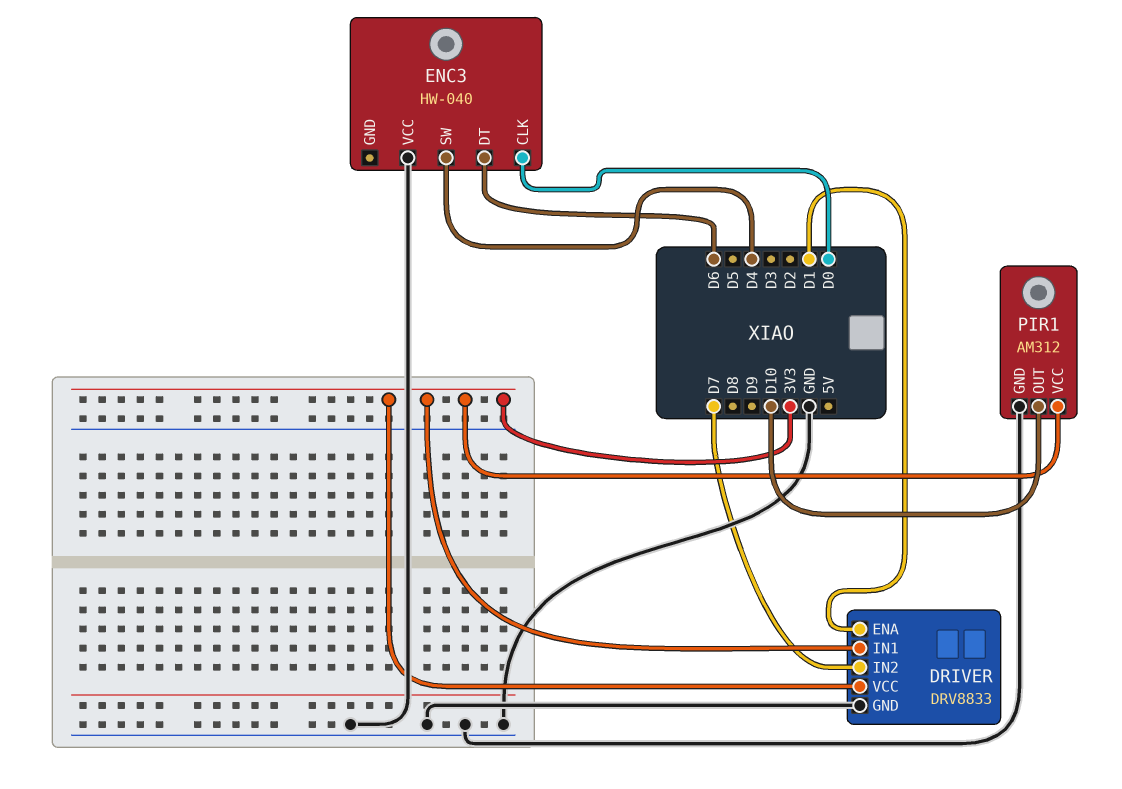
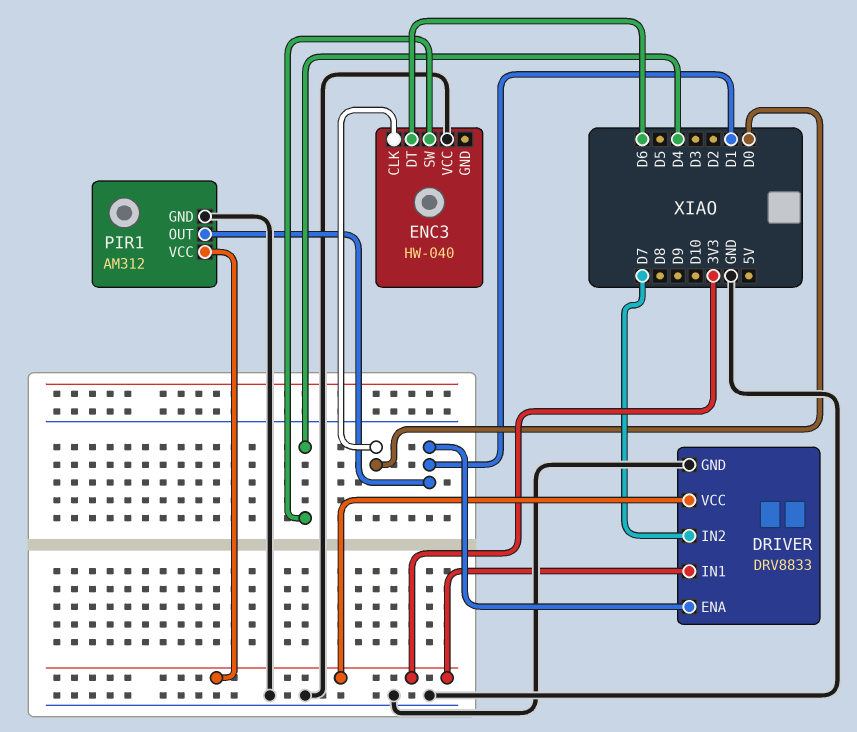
PIR1 pin OUT: D10 -> D1

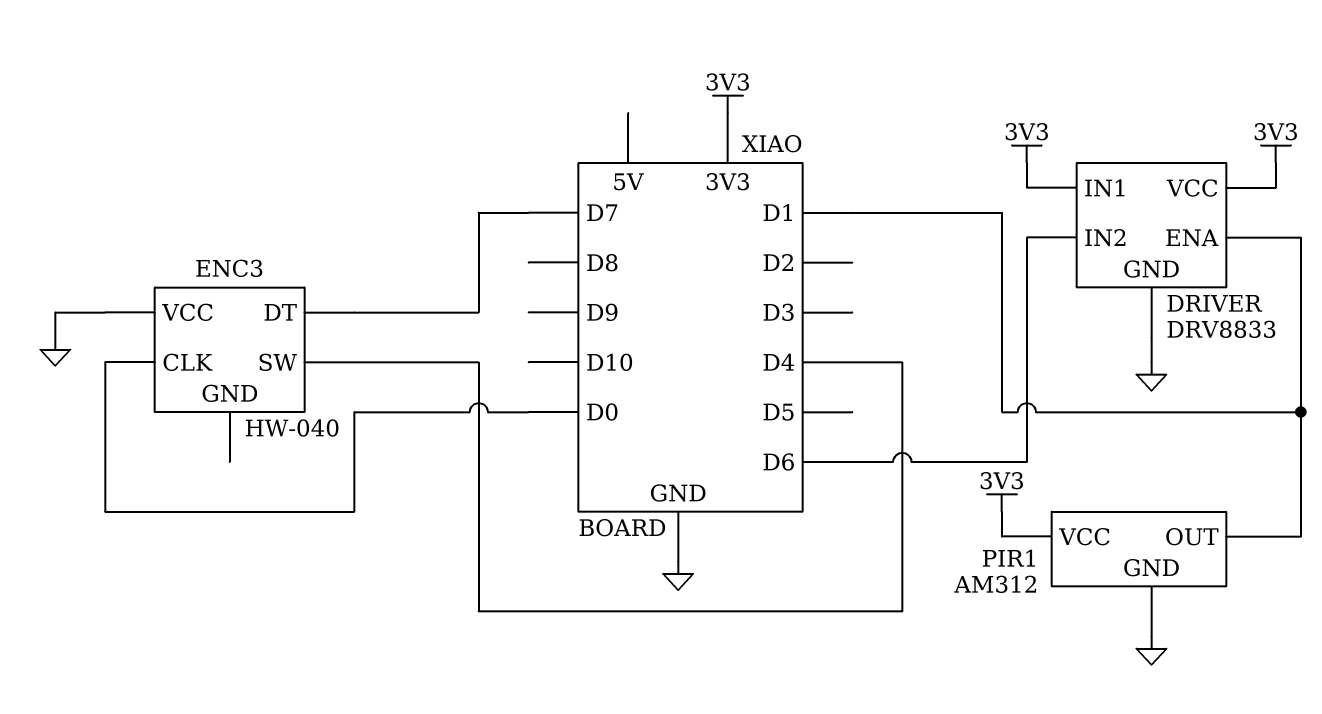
DRIVER pin IN2: D7 -> D6
ENC3 pin DT: D6 -> D7

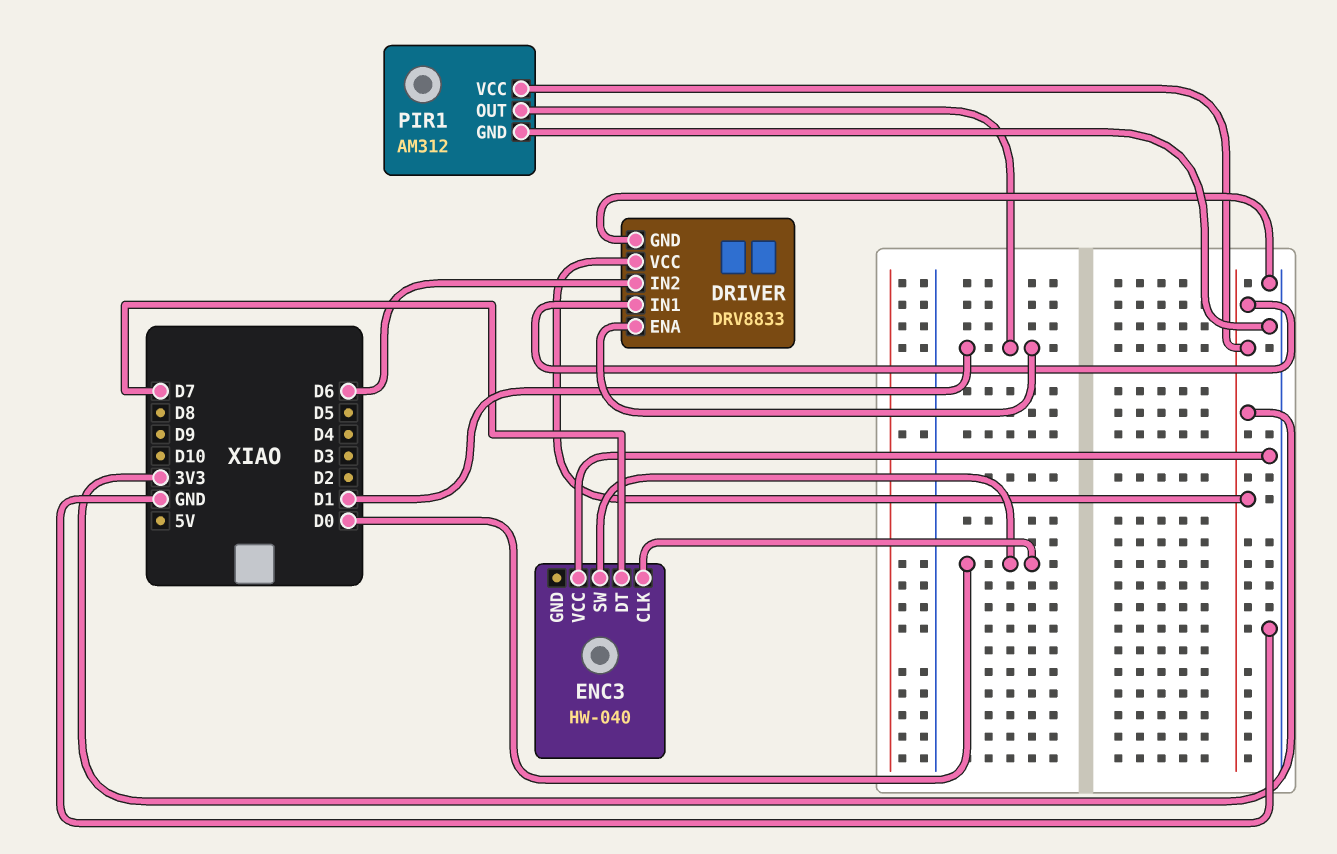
ENC3 pin SW: D4 -> D0

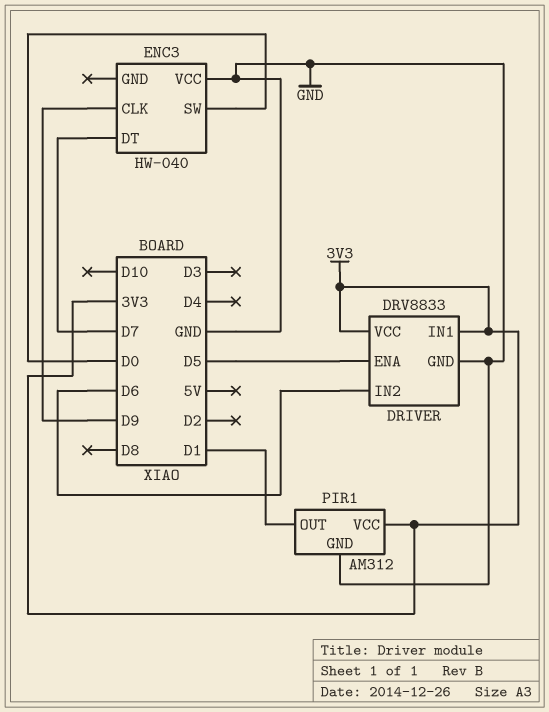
DRIVER pin ENA: D1 -> D5
ENC3 pin CLK: D0 -> D9

